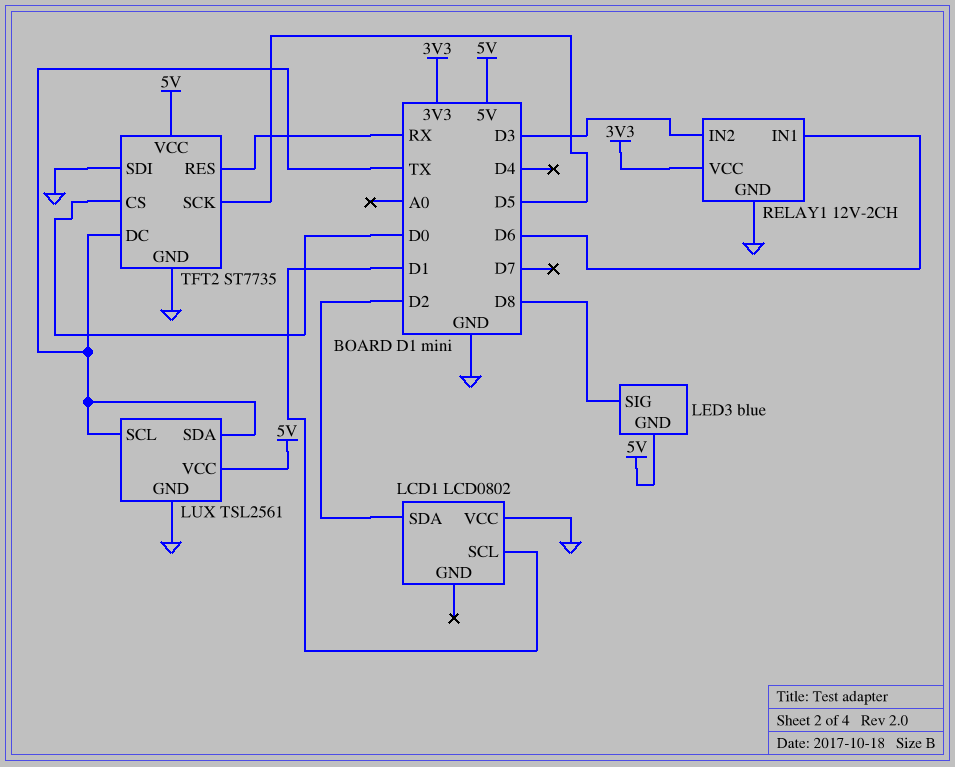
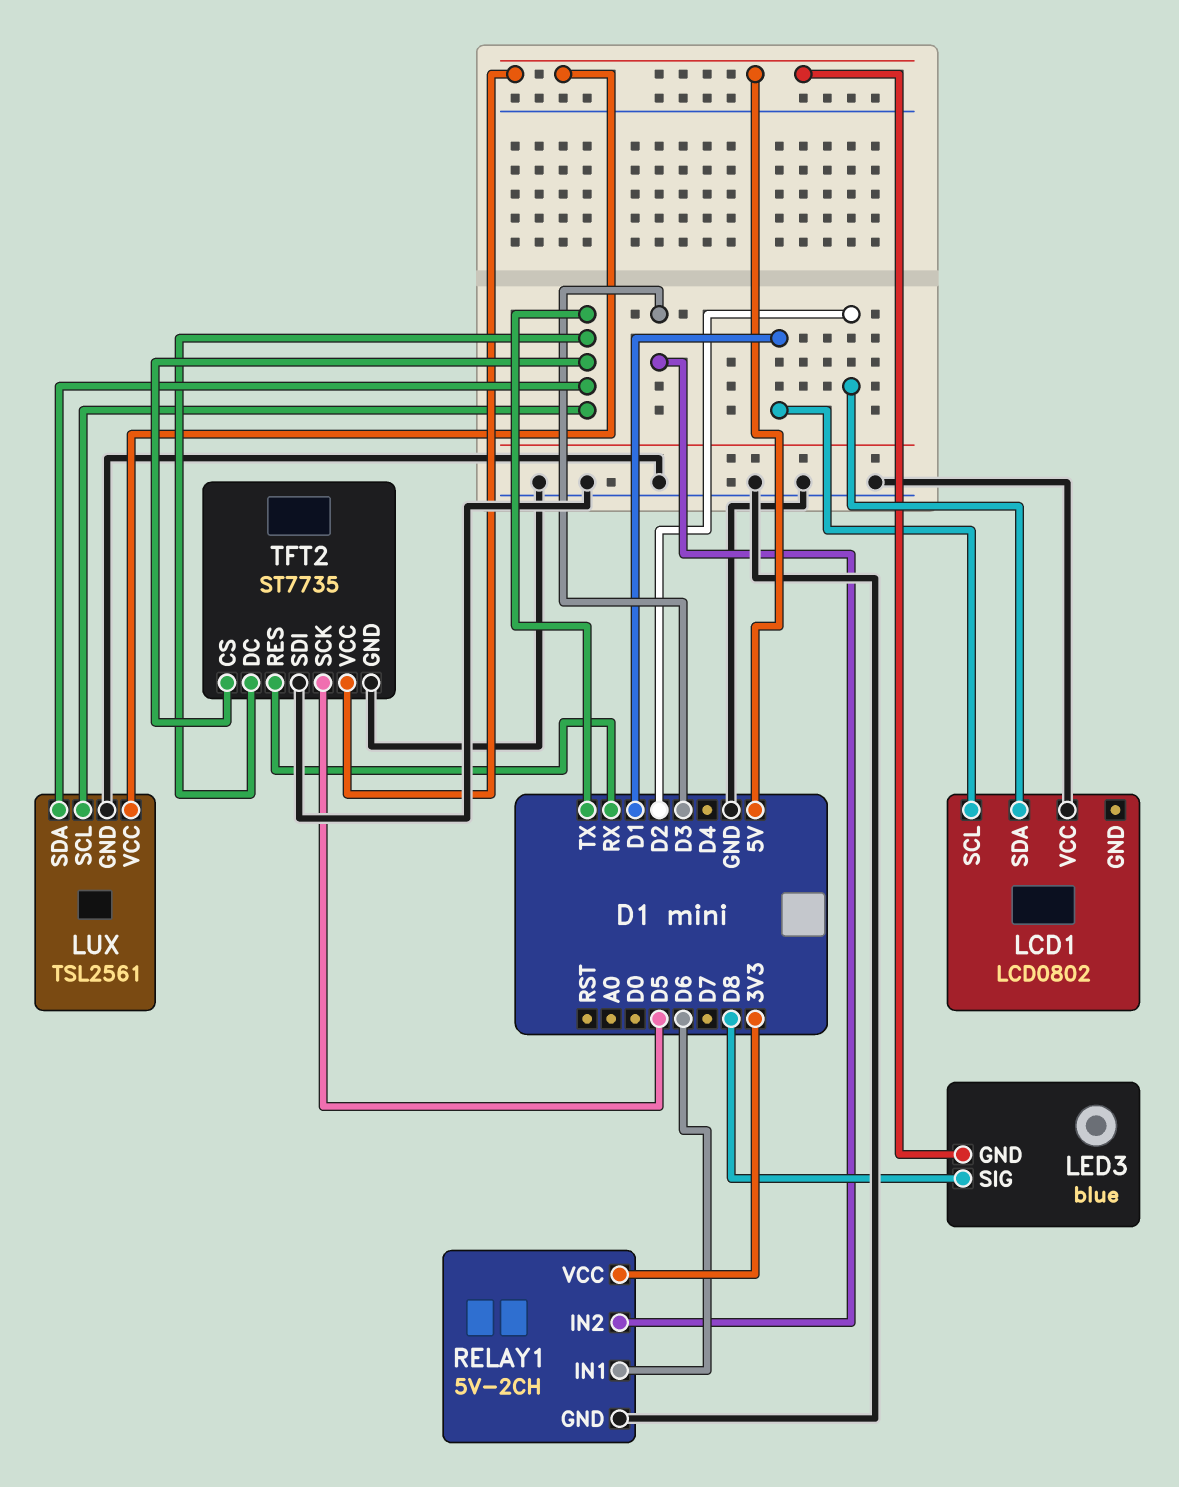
RELAY1: 12V-2CH -> 5V-2CH
TFT2 pin CS: D0 -> TX

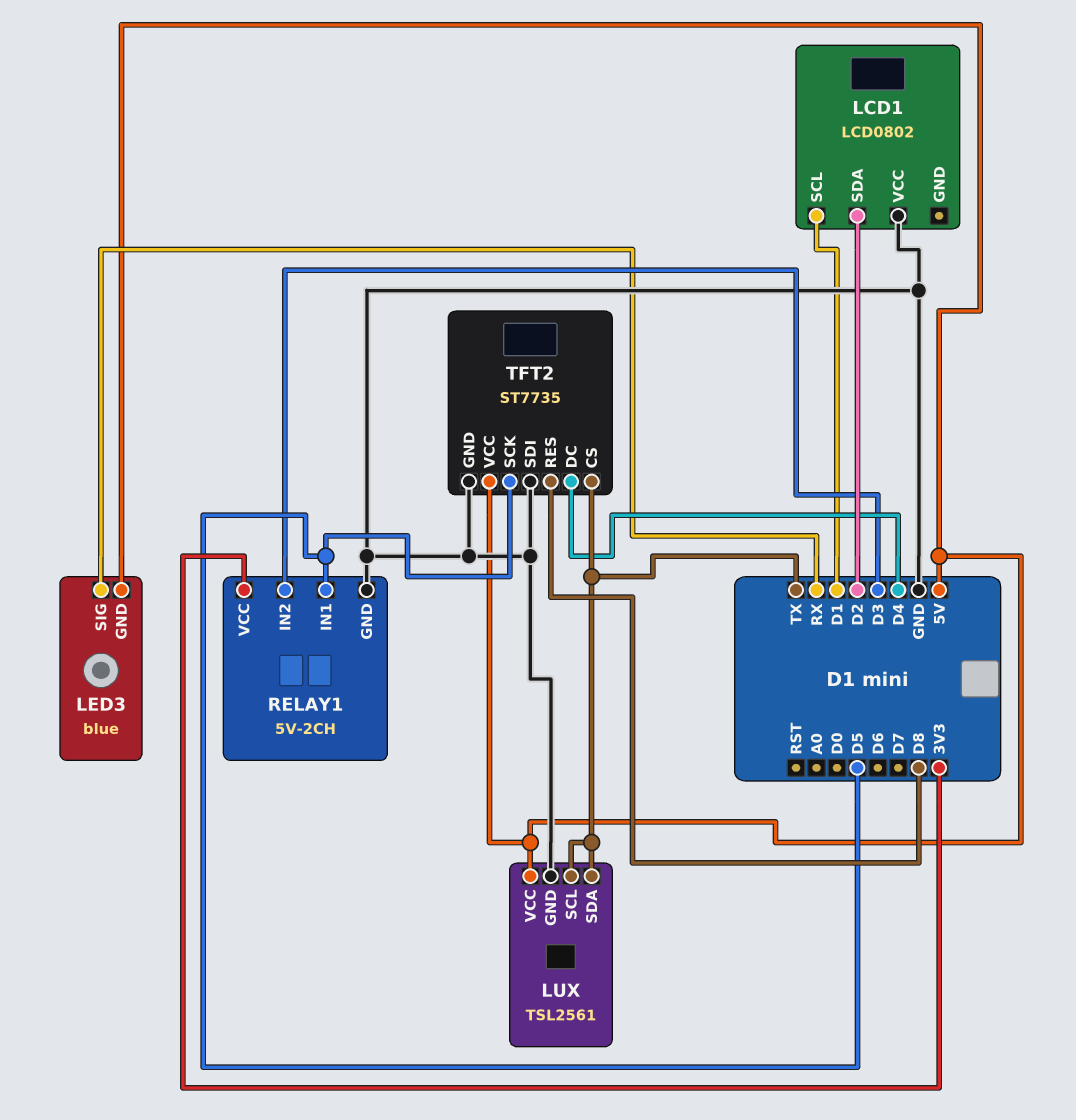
LED3 pin SIG: D8 -> RX
RELAY1 pin IN1: D6 -> D5
TFT2 pin DC: TX -> D4
TFT2 pin RES: RX -> D8

